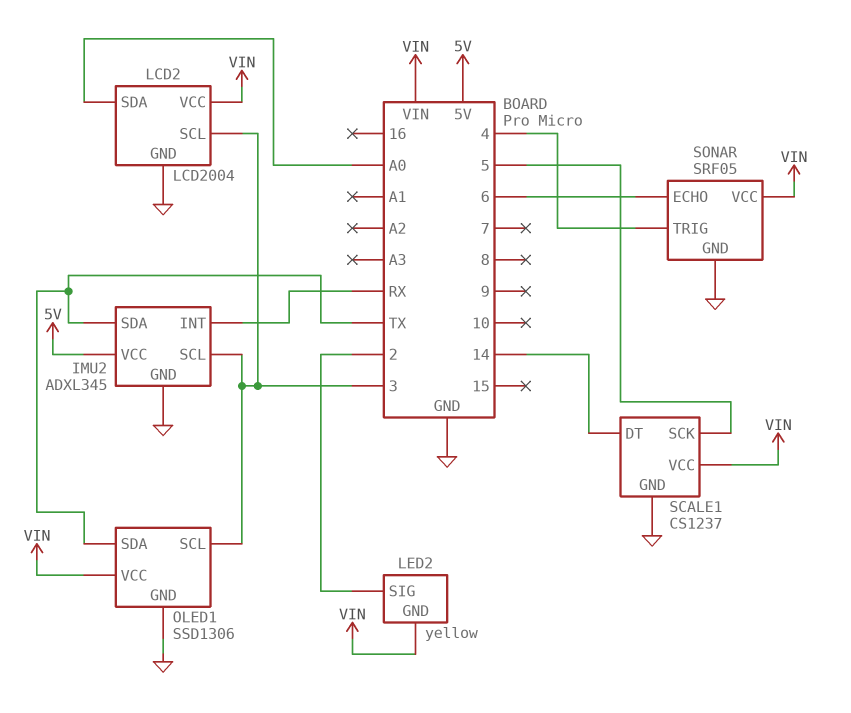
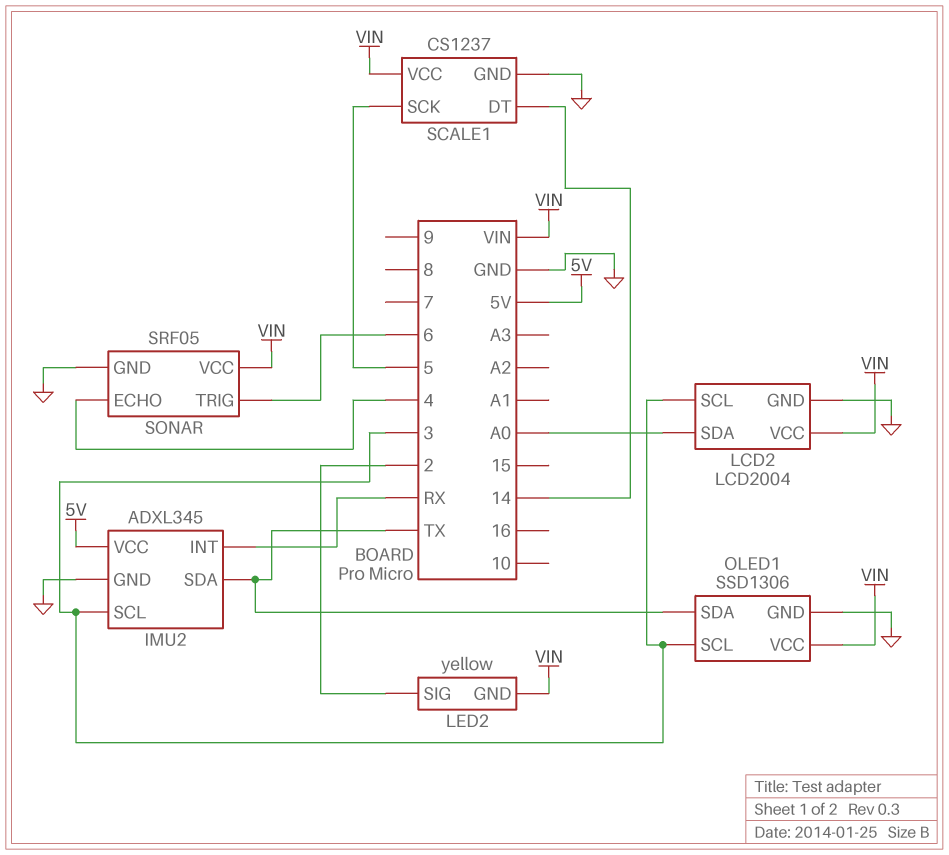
SONAR pin ECHO: 6 -> 4
SONAR pin TRIG: 4 -> 6

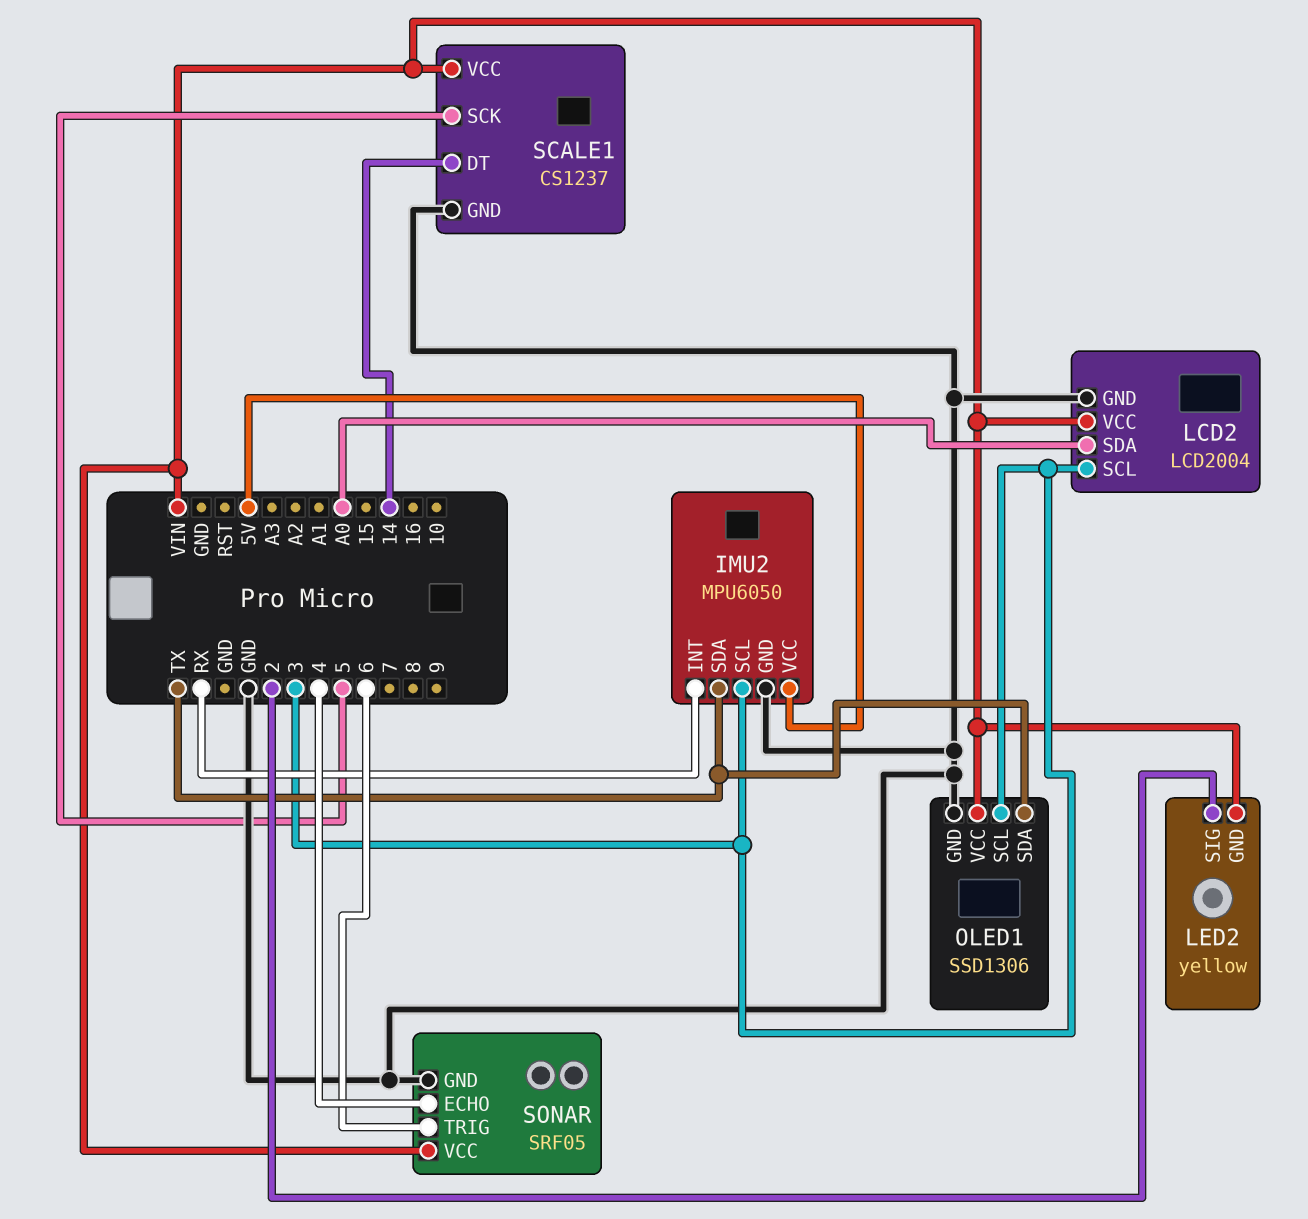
IMU2: ADXL345 -> MPU6050

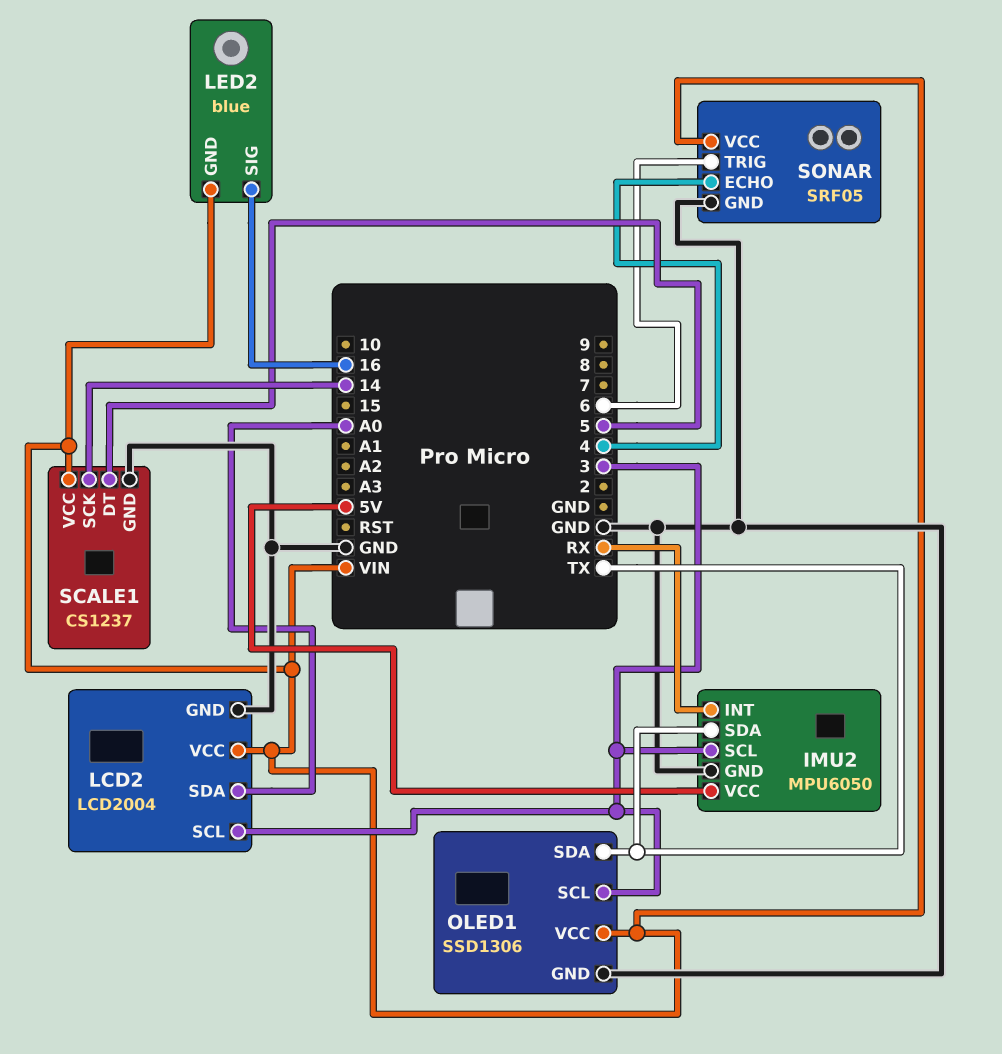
LED2: yellow -> blue
LED2 pin SIG: 2 -> 16
SCALE1 pin DT: 14 -> 5
SCALE1 pin SCK: 5 -> 14

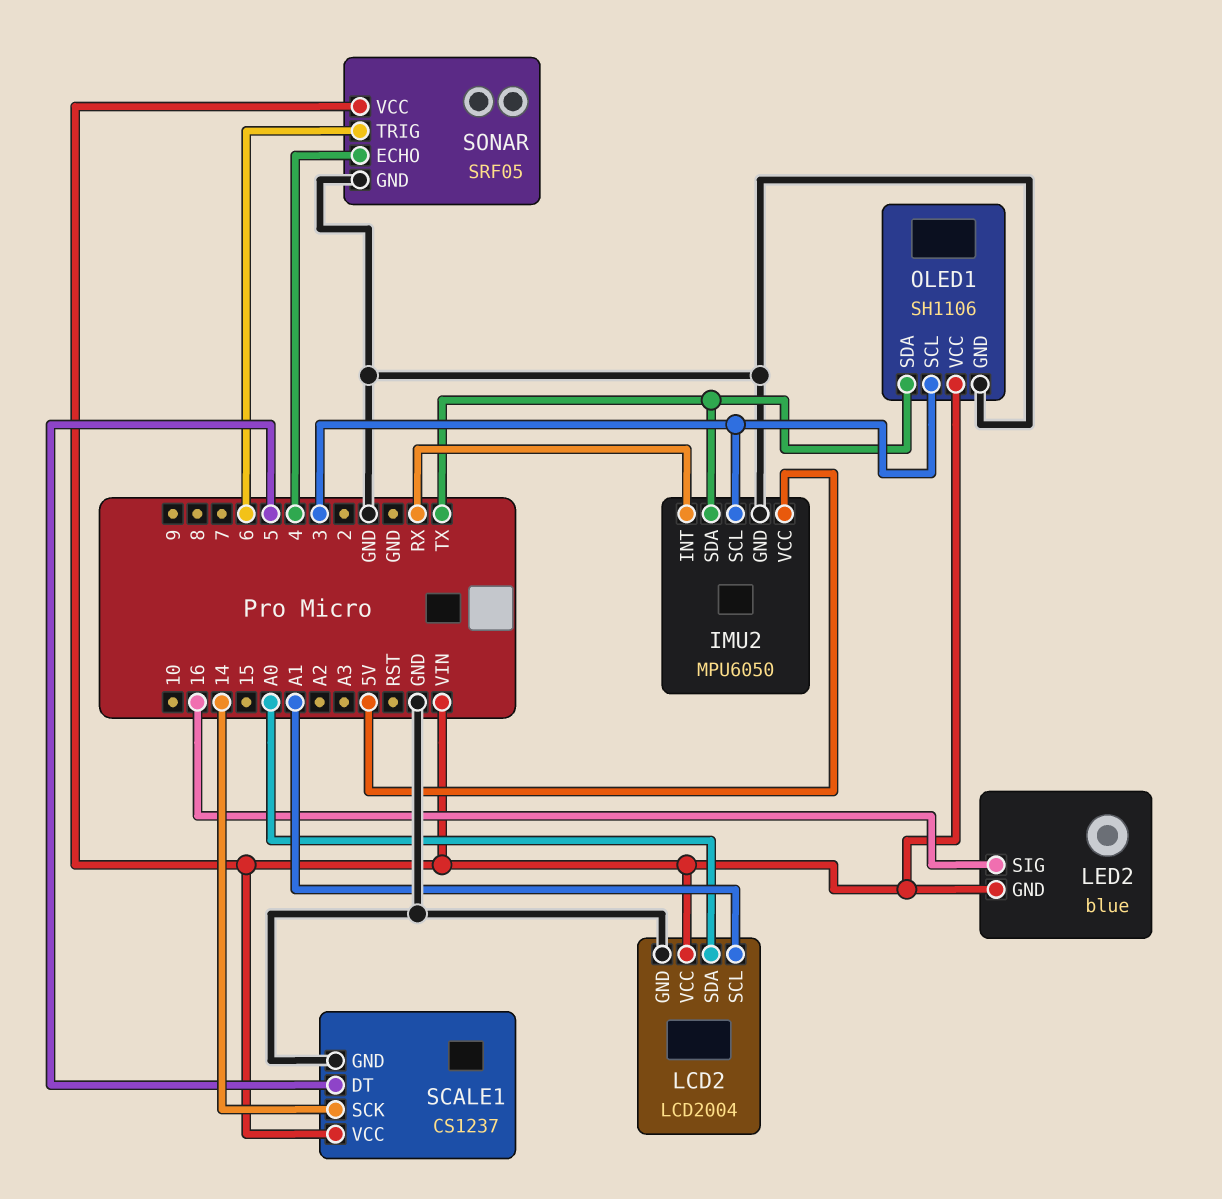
LCD2 pin SCL: 3 -> A1
OLED1: SSD1306 -> SH1106

